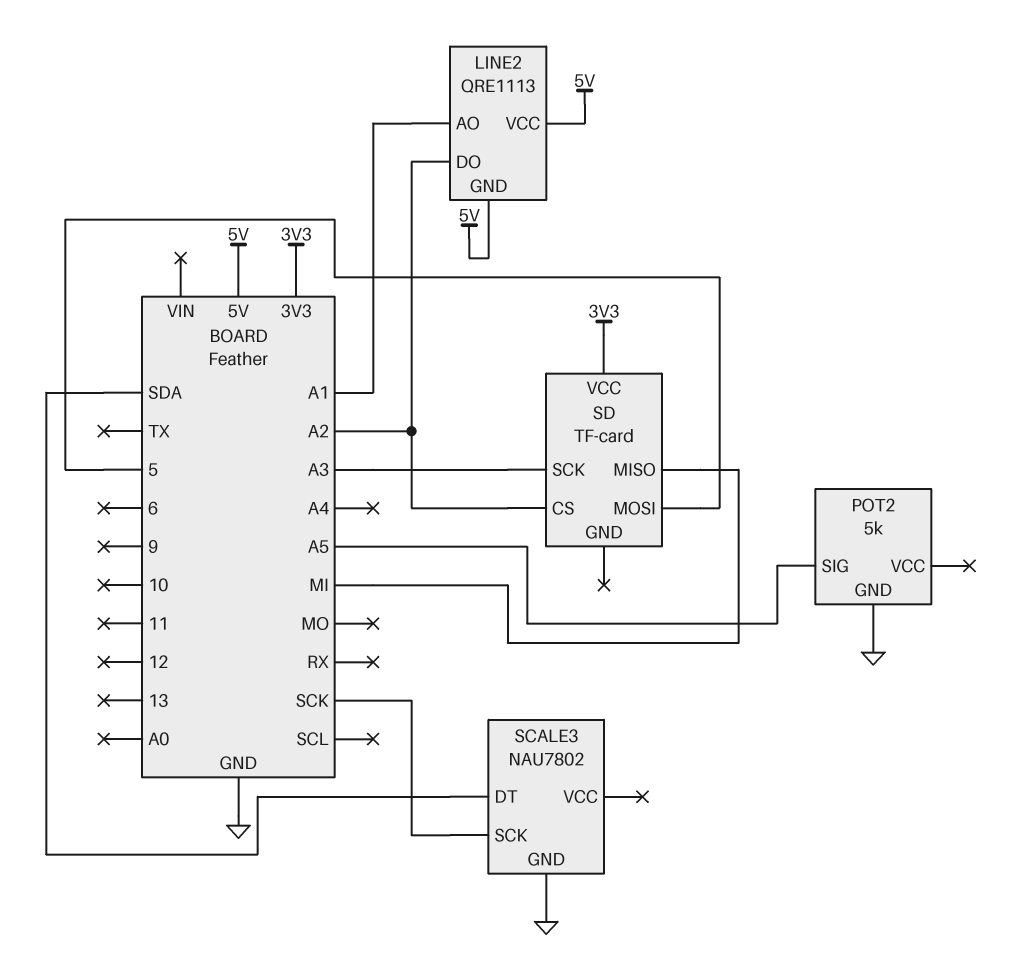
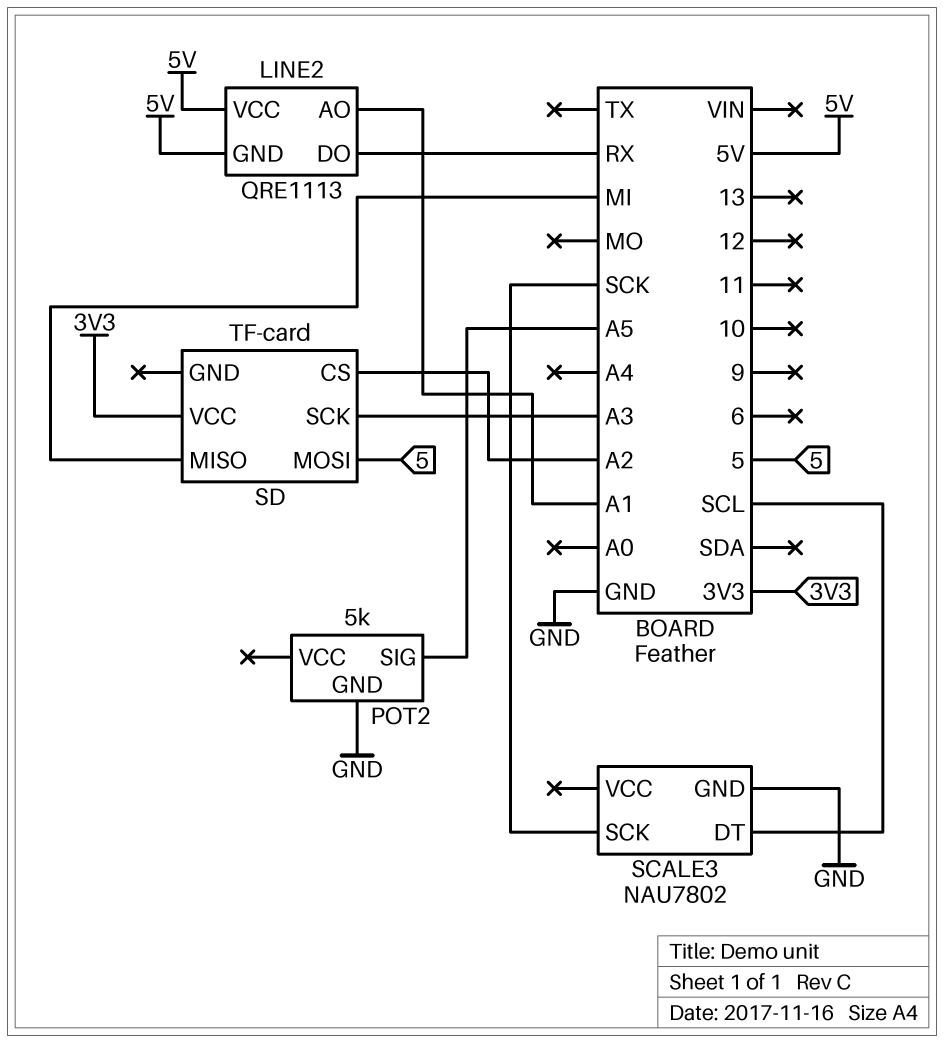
LINE2 pin DO: A2 -> RX
SCALE3 pin DT: SDA -> SCL

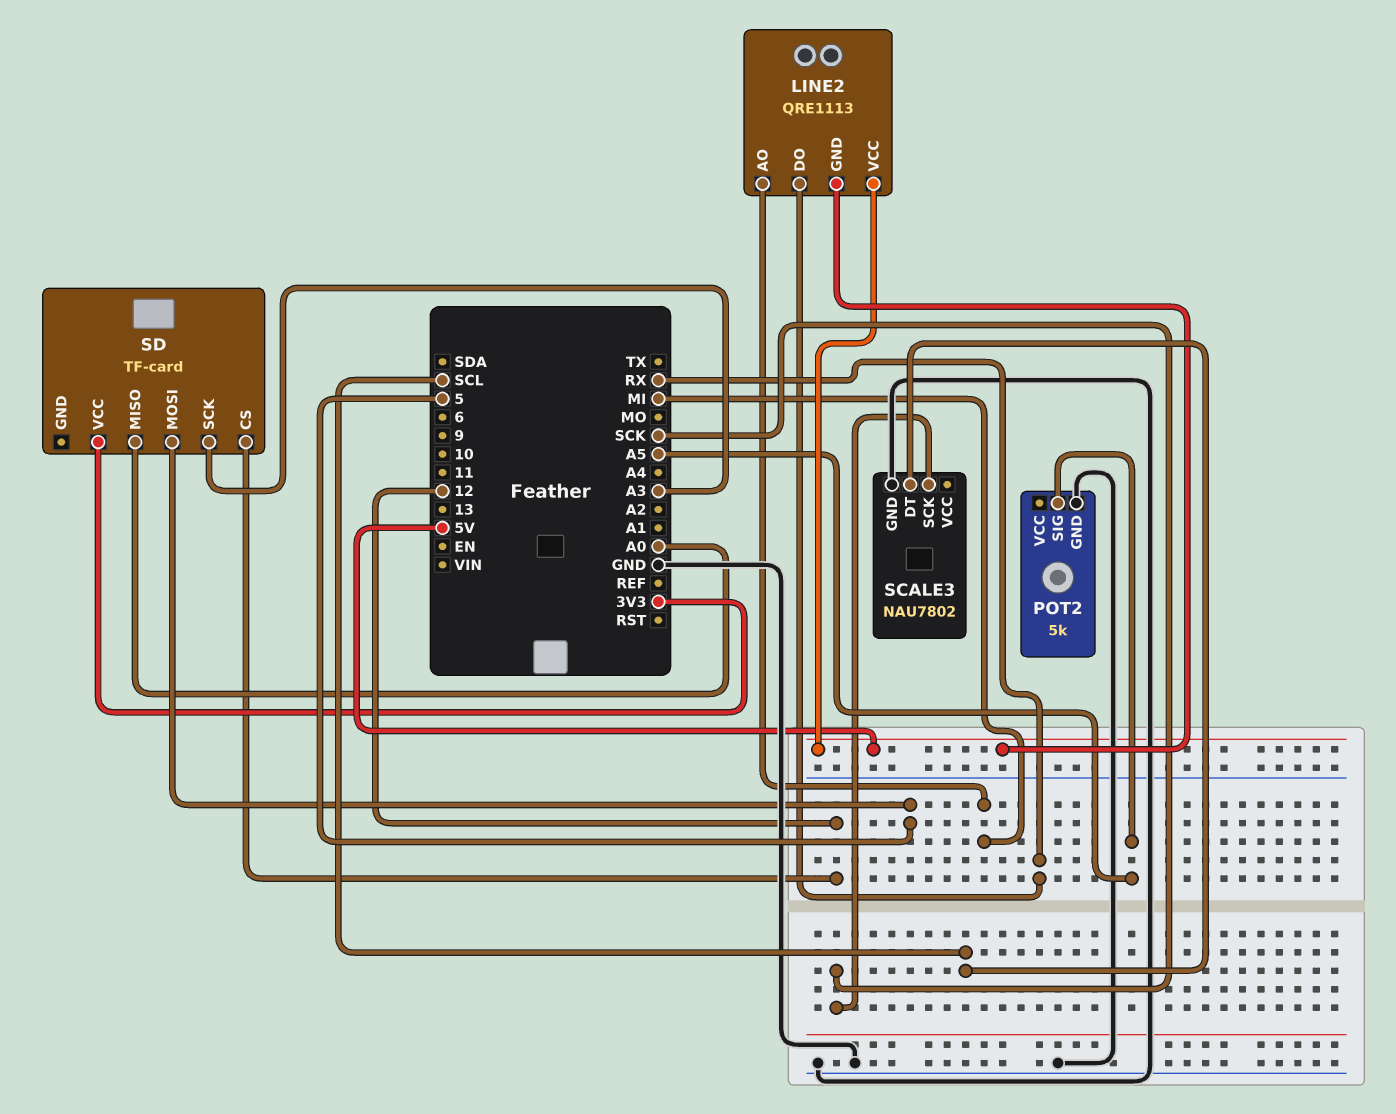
LINE2 pin AO: A1 -> MI
SD pin CS: A2 -> 12
SD pin MISO: MI -> A0

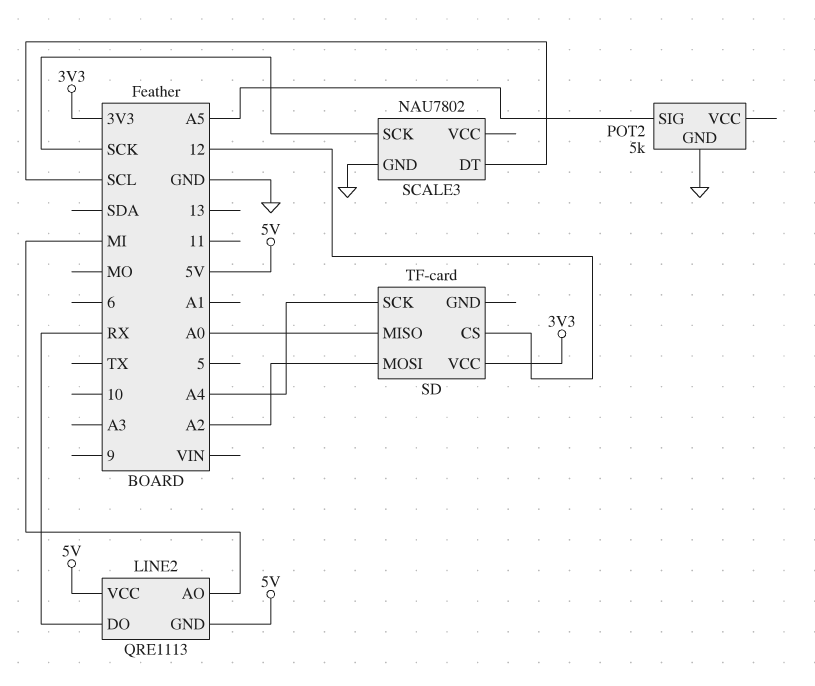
SD pin MOSI: 5 -> A2
SD pin SCK: A3 -> A4

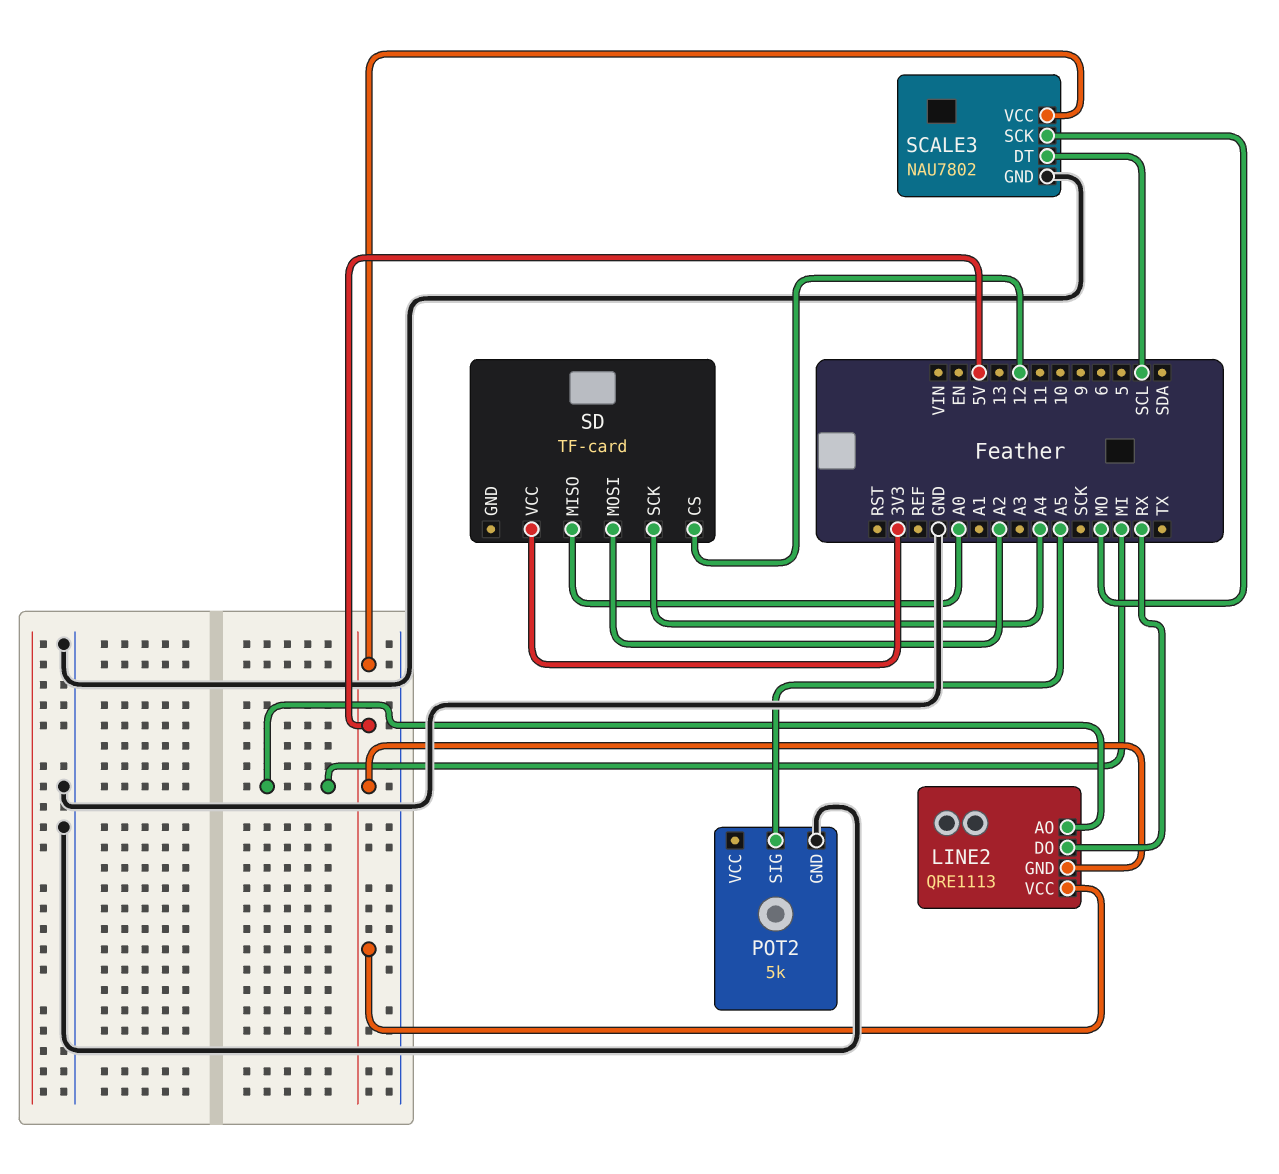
SCALE3 pin SCK: SCK -> MO
SCALE3 pin VCC: none -> 5V

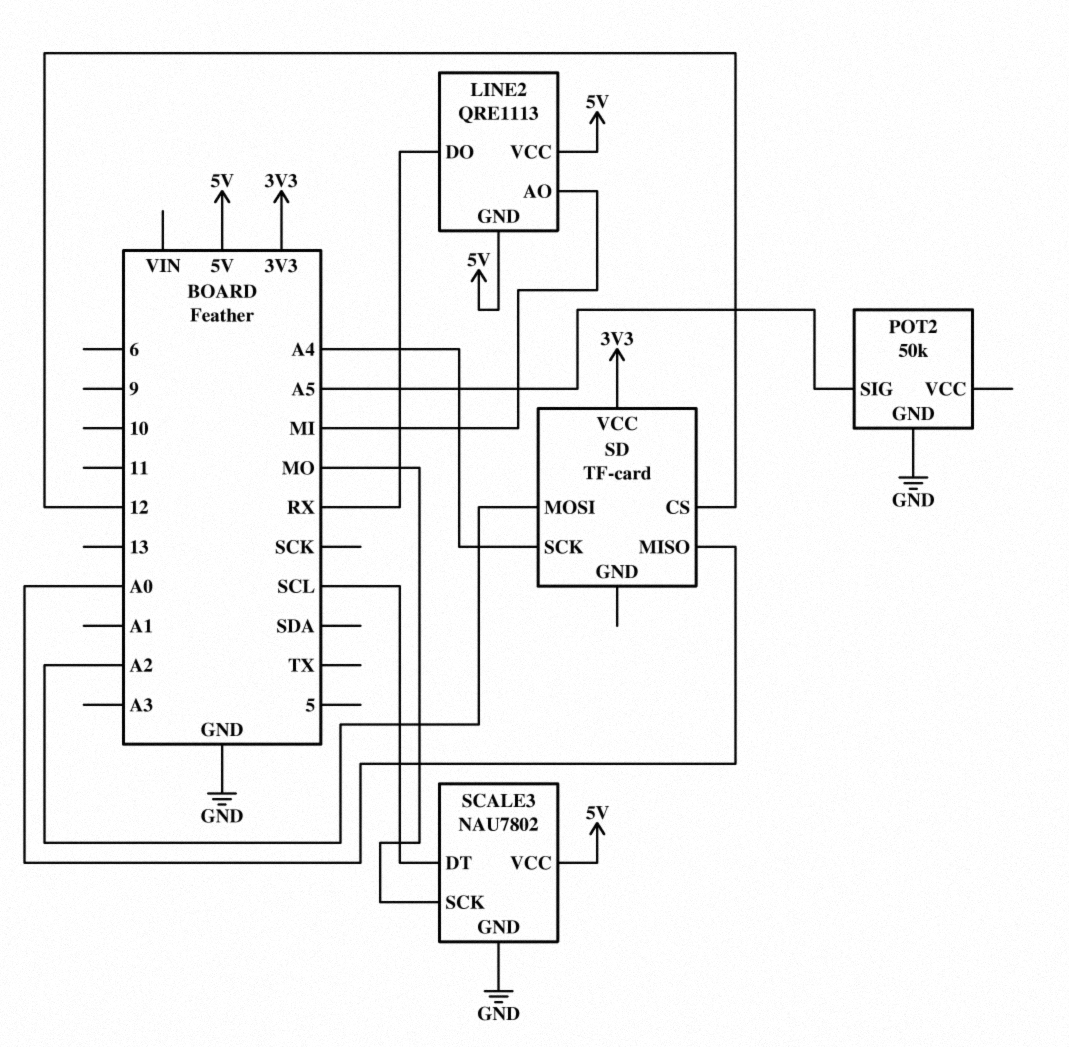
POT2: 5k -> 50k

